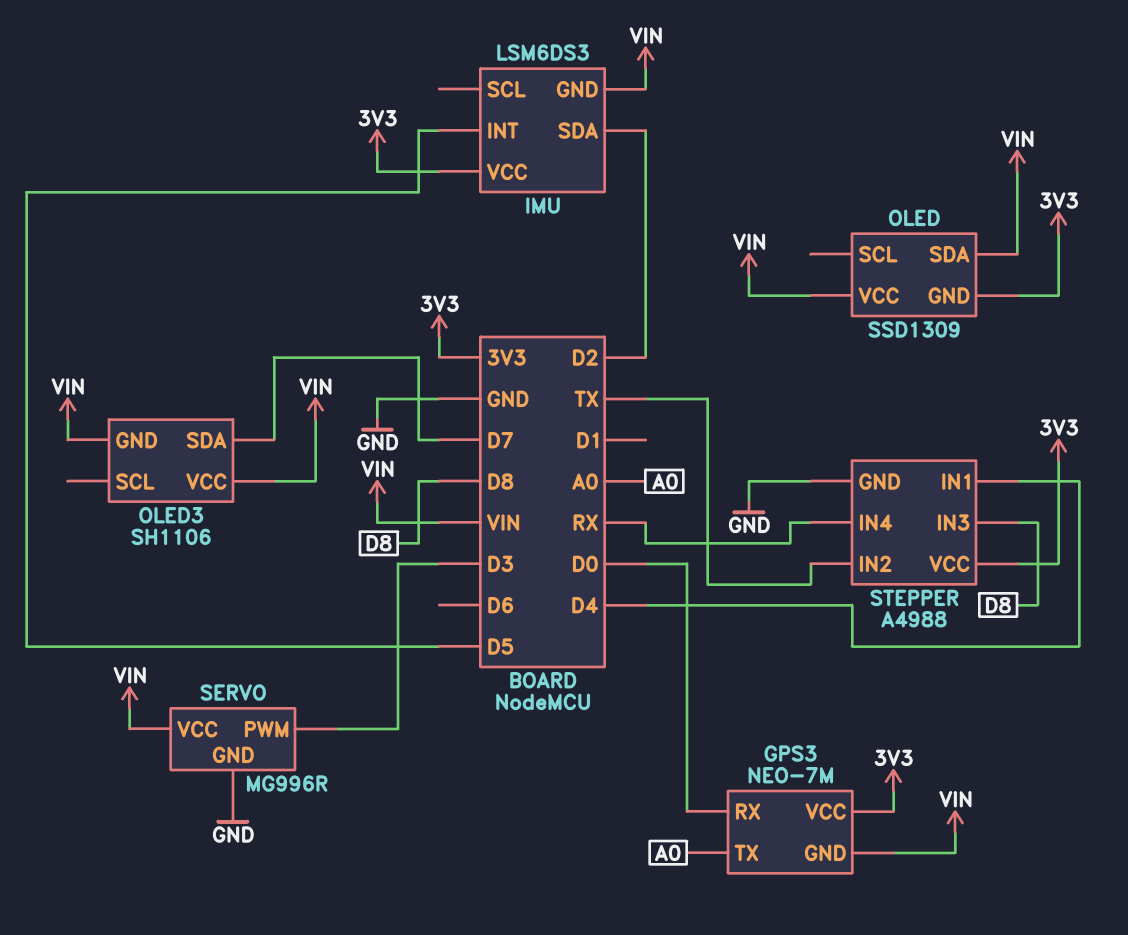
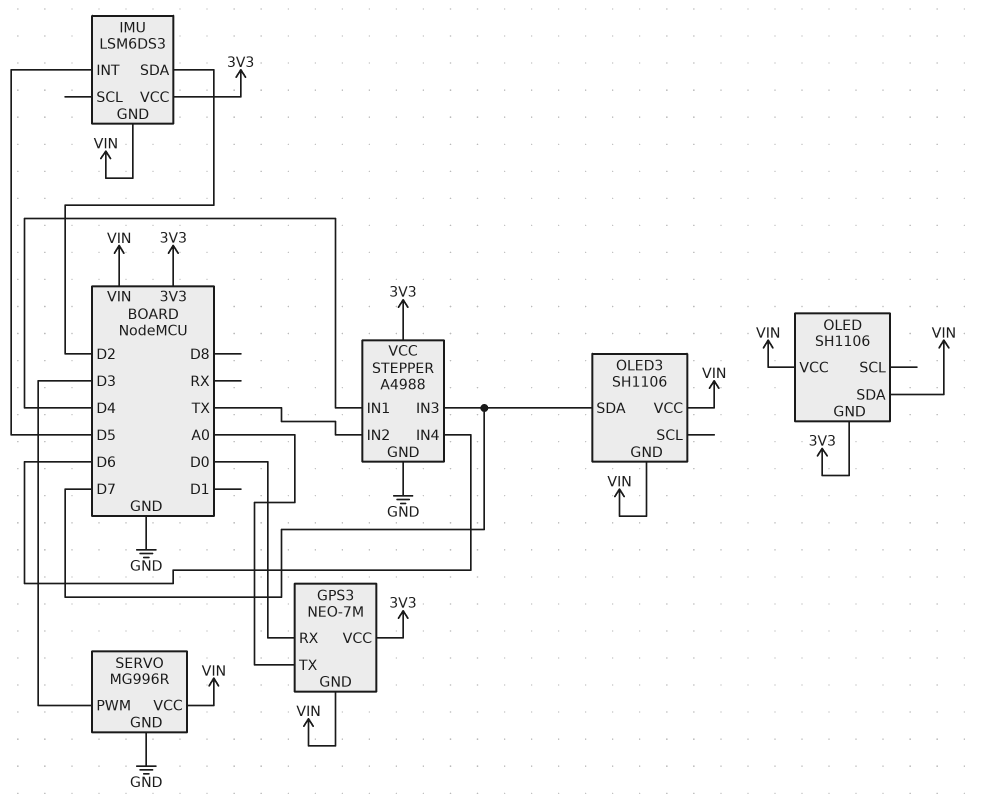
OLED: SSD1309 -> SH1106
STEPPER pin IN3: D8 -> D7
STEPPER pin IN4: RX -> D6

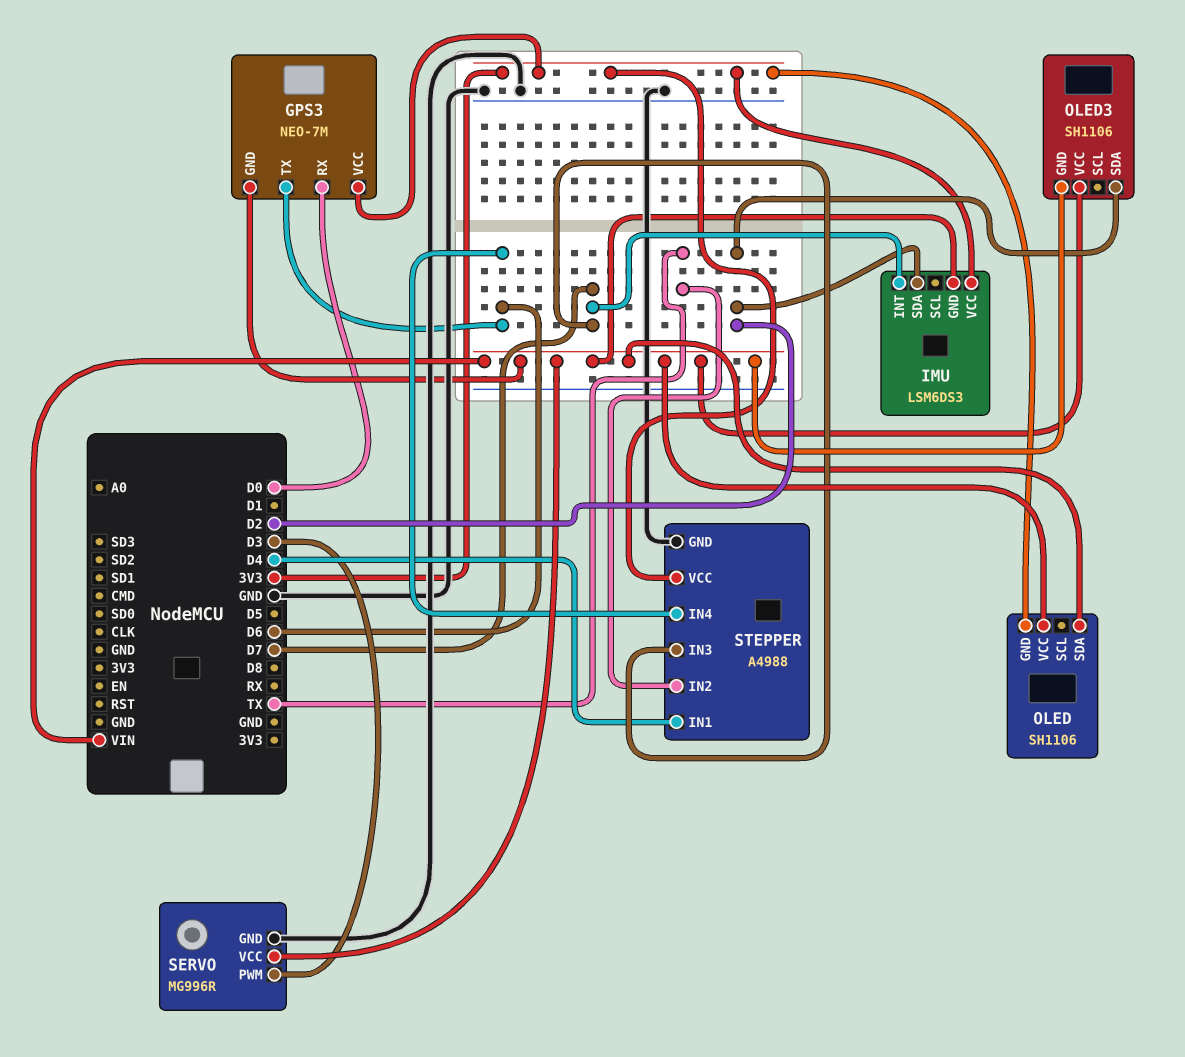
GPS3 pin TX: A0 -> D6
IMU pin INT: D5 -> D7
OLED3 pin SDA: D7 -> D2

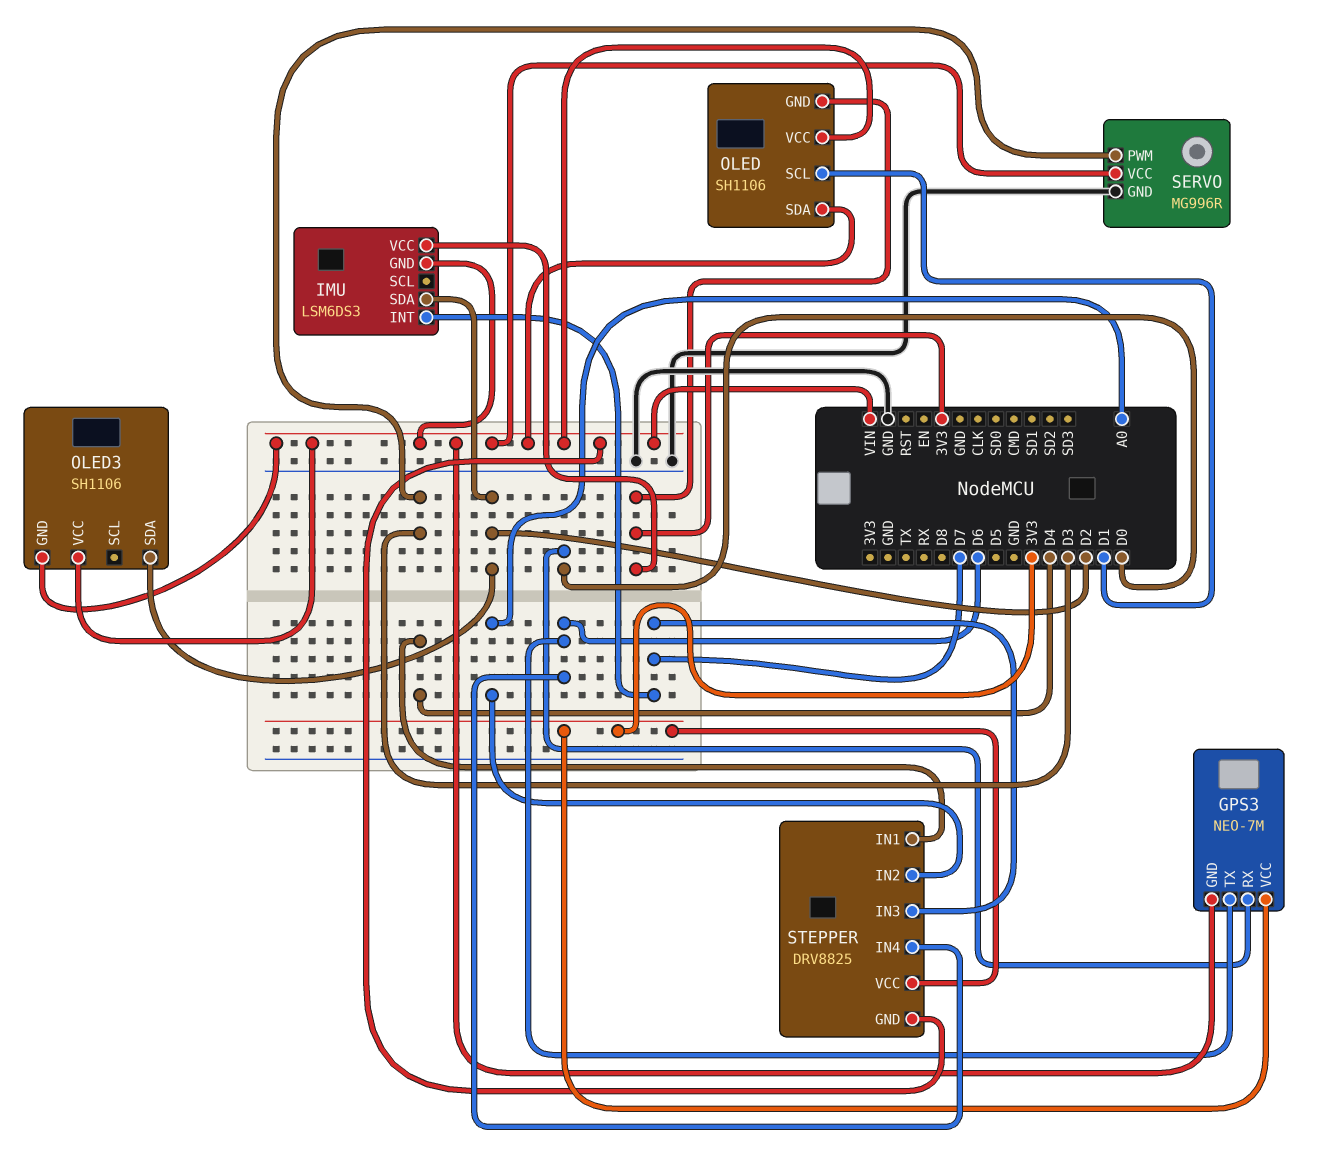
OLED pin SCL: none -> D1
STEPPER: A4988 -> DRV8825
STEPPER pin GND: GND -> VIN
STEPPER pin IN2: TX -> A0

